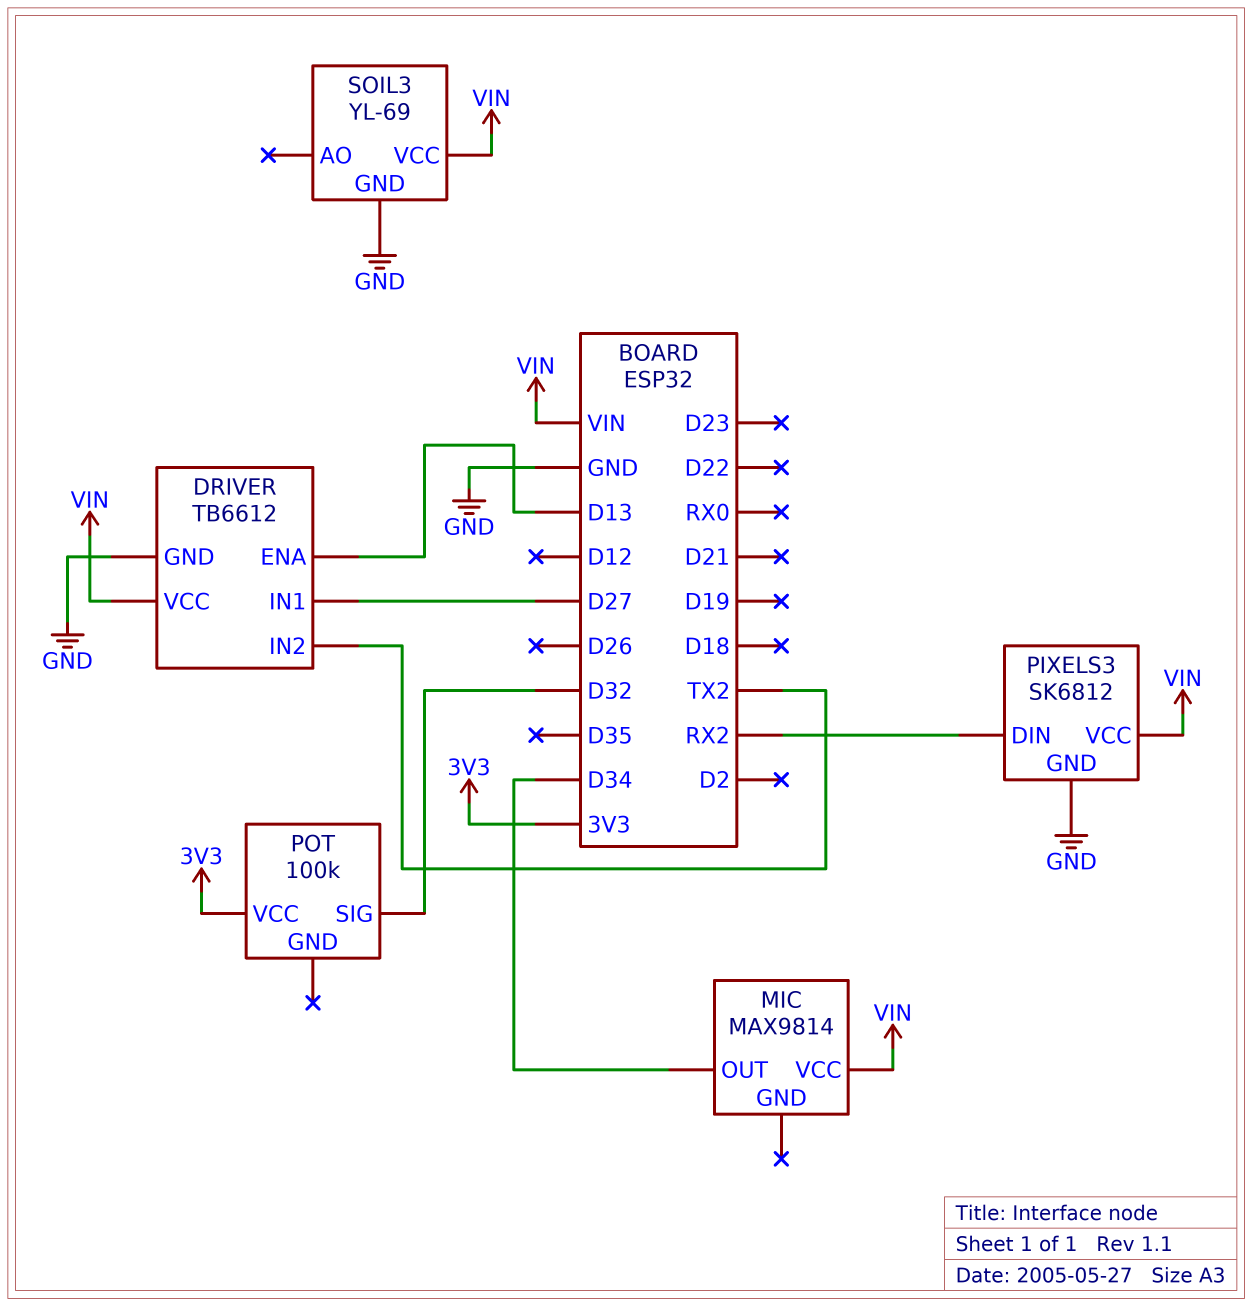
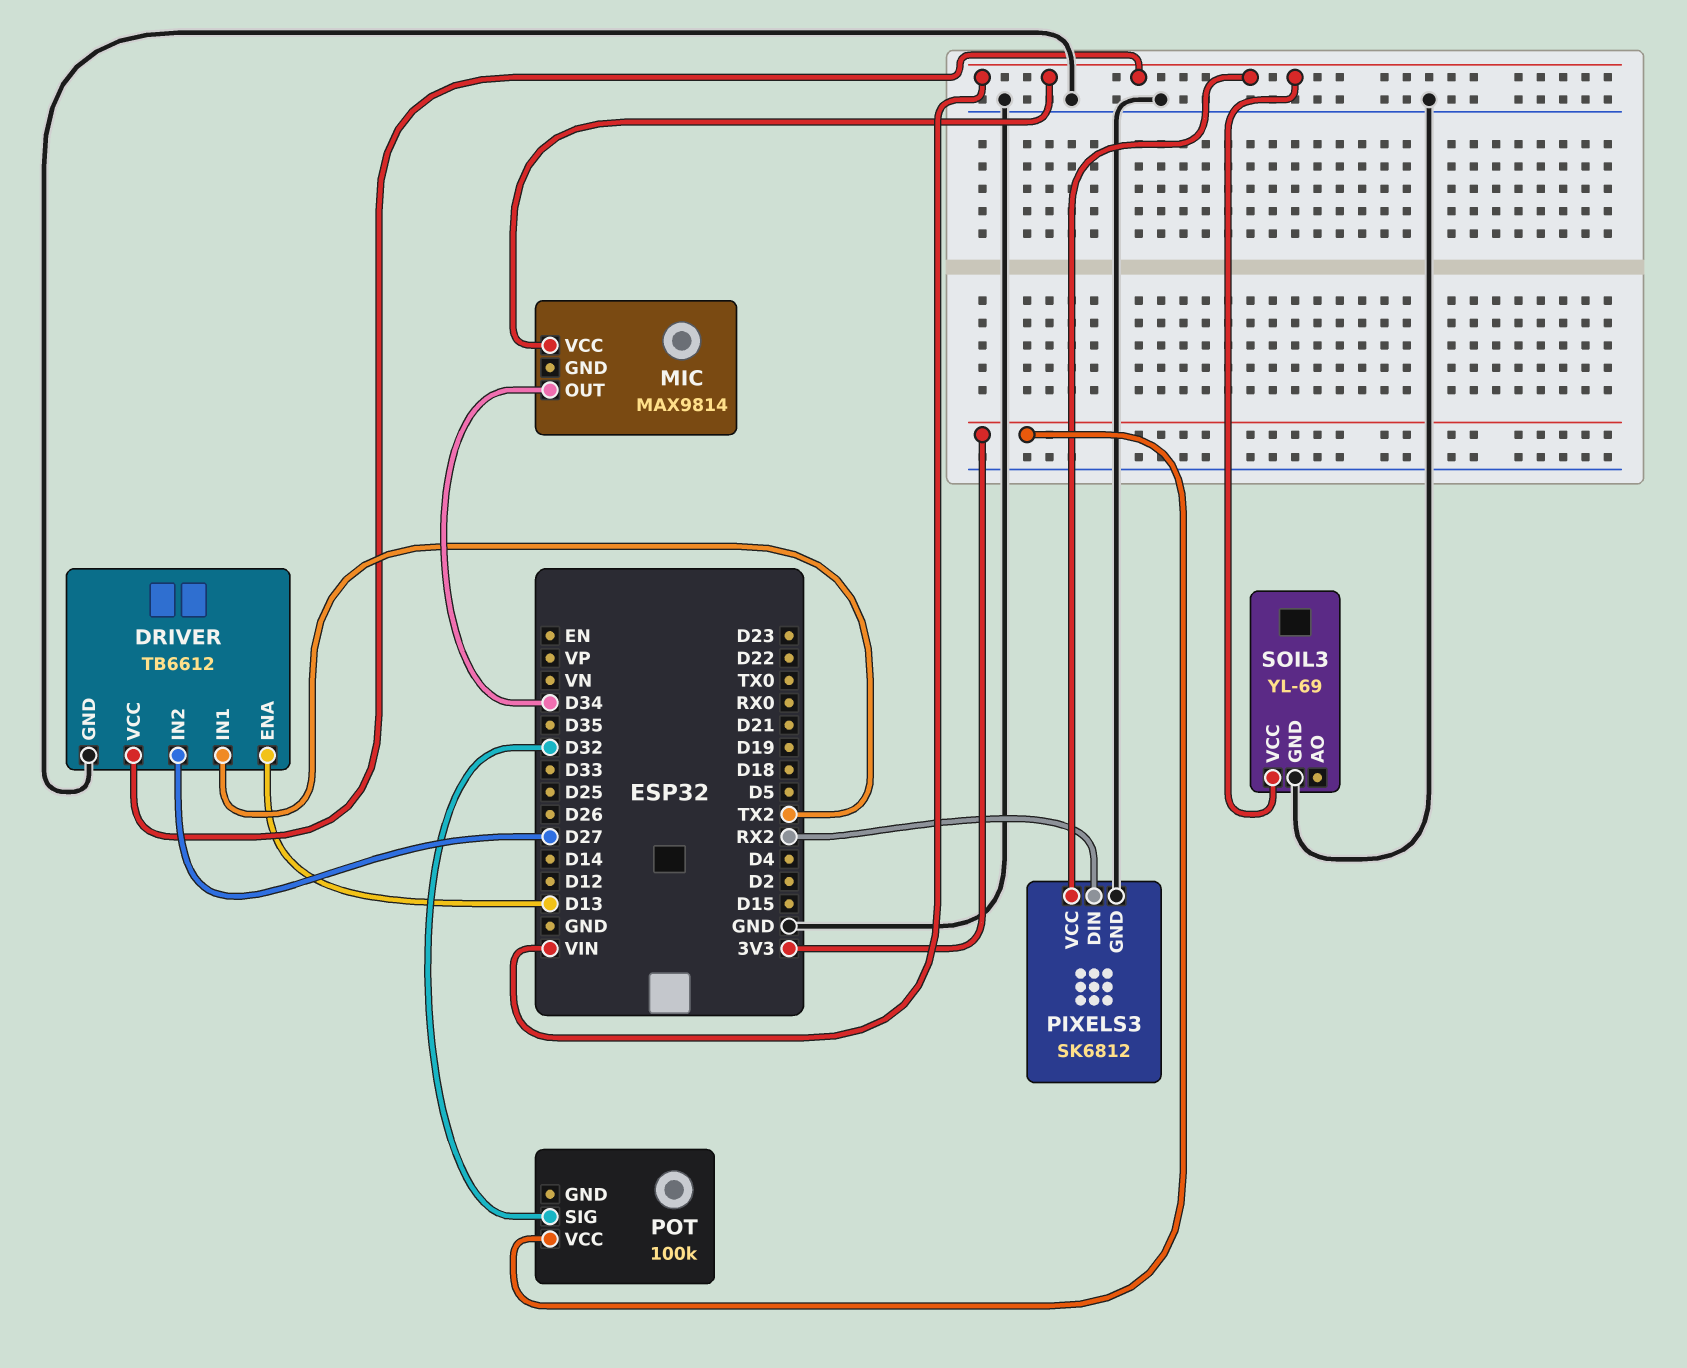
DRIVER pin IN1: D27 -> TX2
DRIVER pin IN2: TX2 -> D27

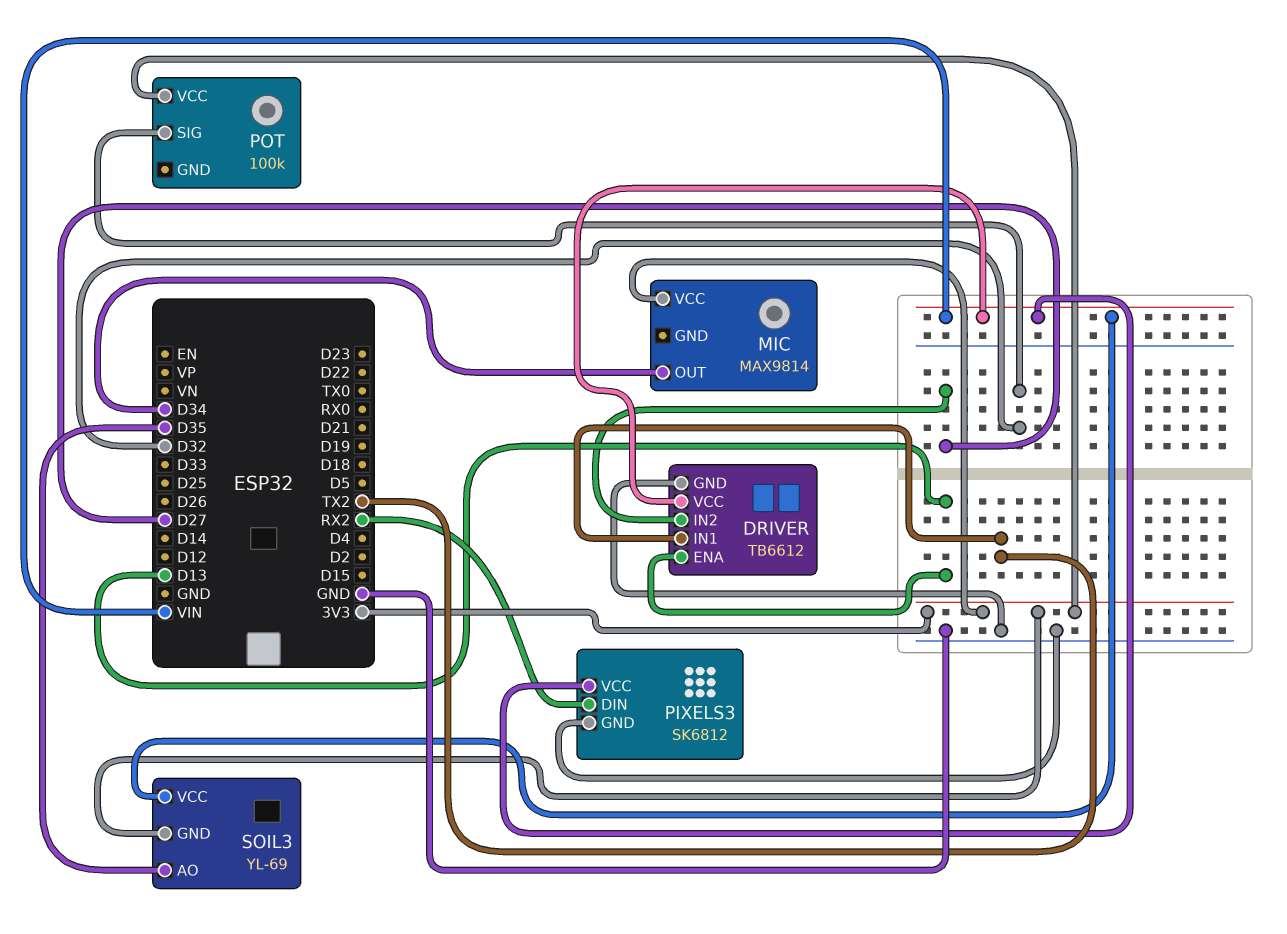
MIC pin VCC: VIN -> 3V3
SOIL3 pin AO: none -> D35
SOIL3 pin GND: GND -> 3V3

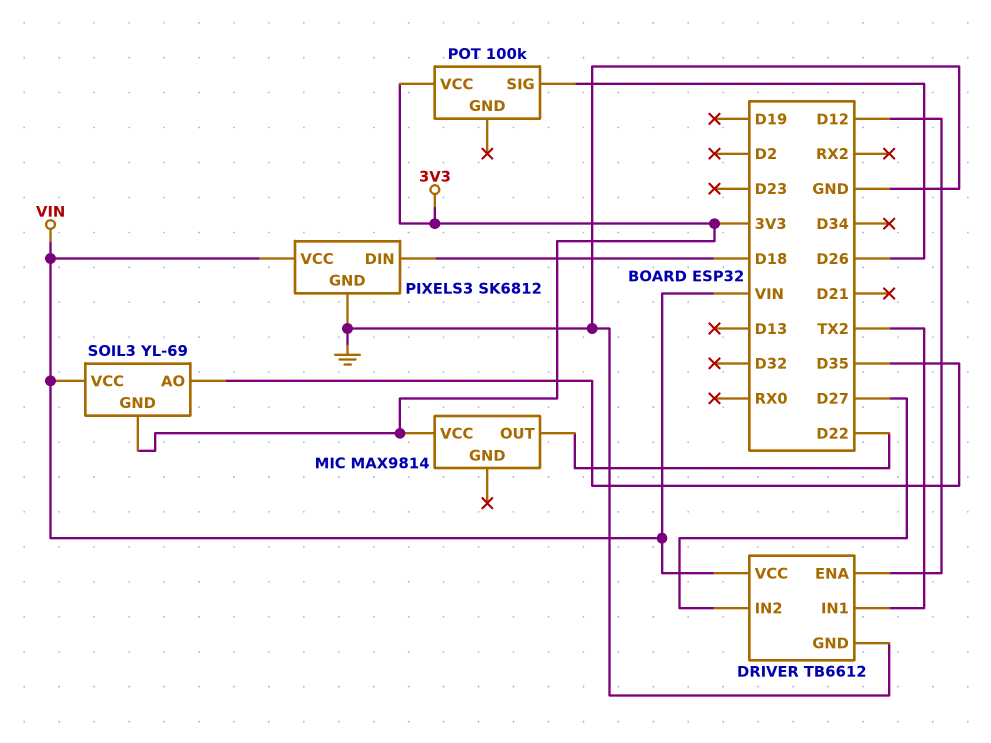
DRIVER pin ENA: D13 -> D12
MIC pin OUT: D34 -> D22
PIXELS3 pin DIN: RX2 -> D18
POT pin SIG: D32 -> D26

